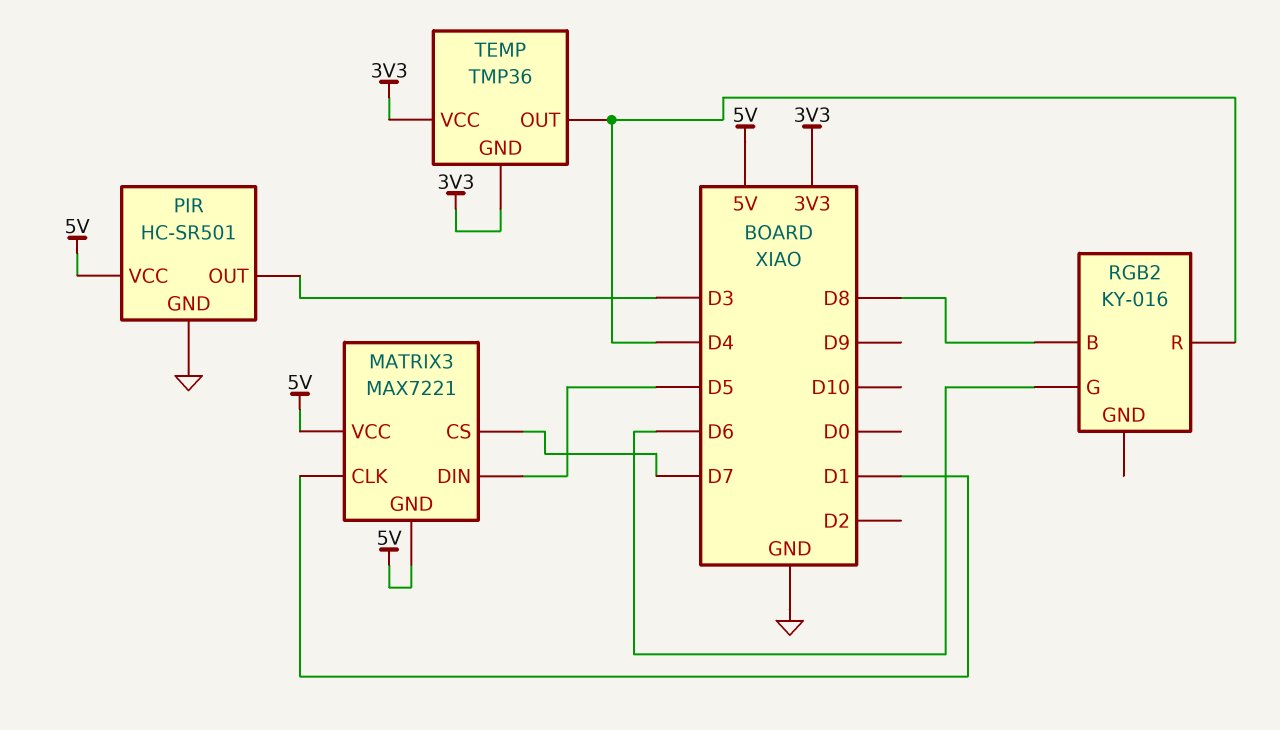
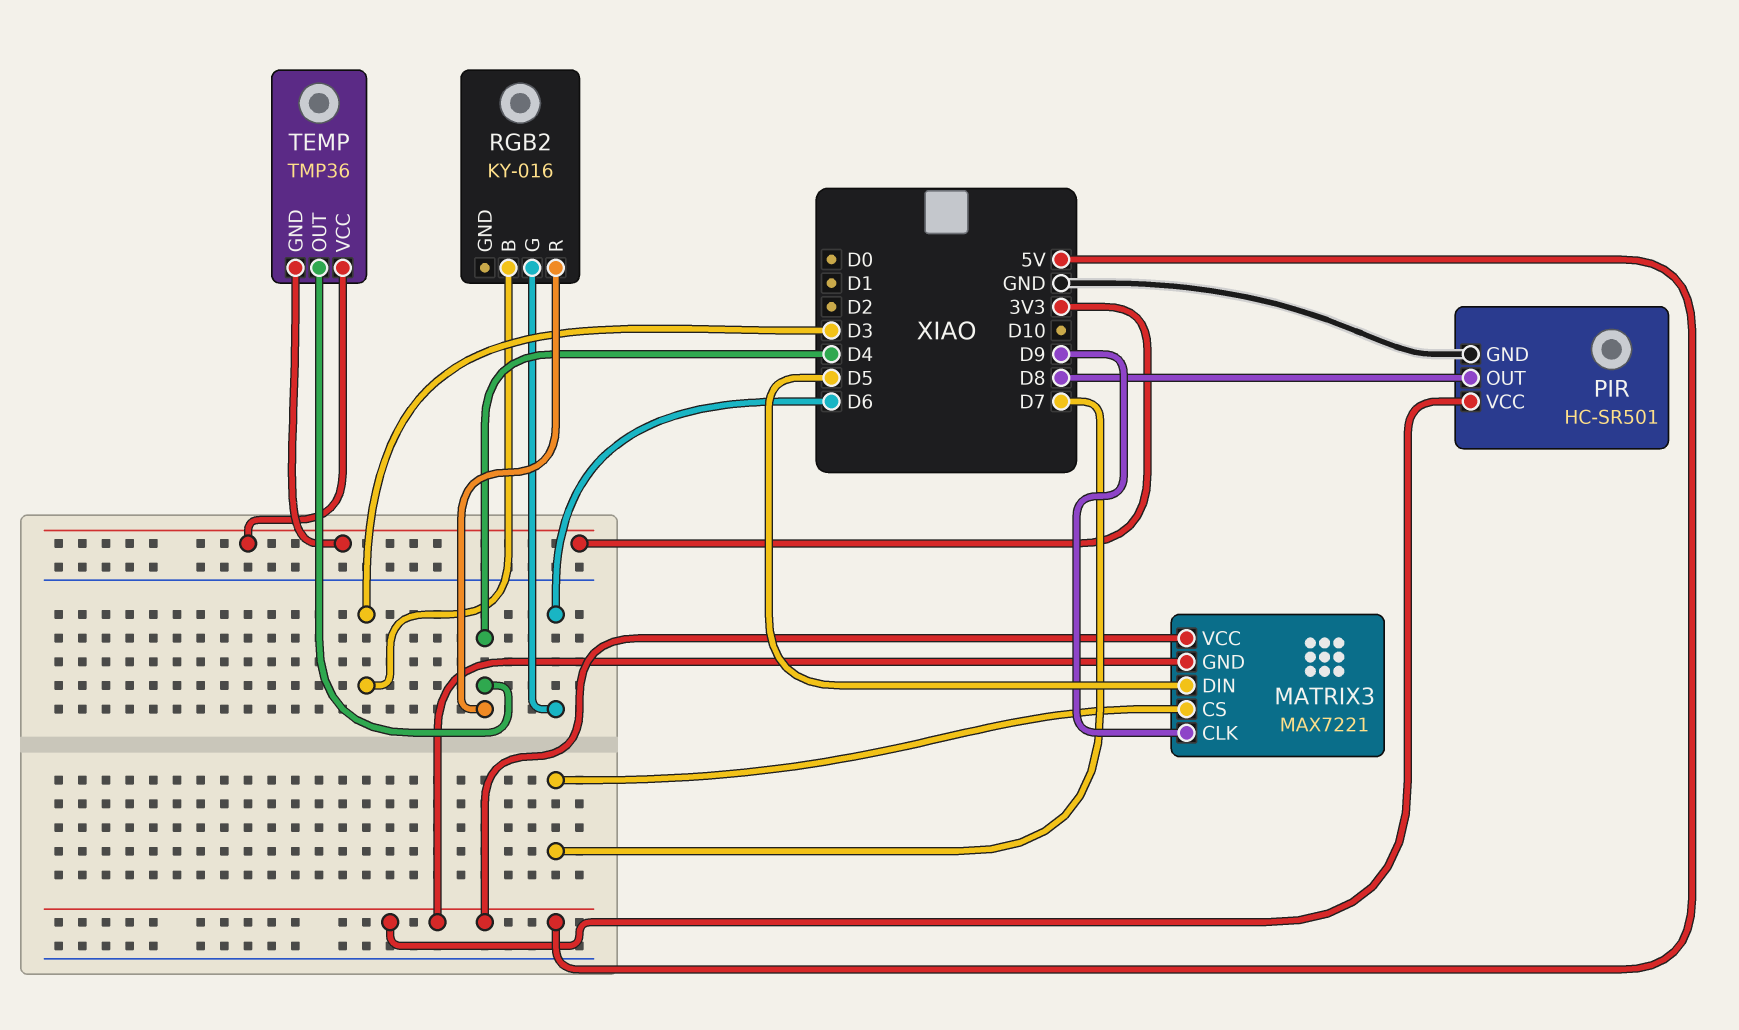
MATRIX3 pin CLK: D1 -> D9
PIR pin OUT: D3 -> D8
RGB2 pin B: D8 -> D3

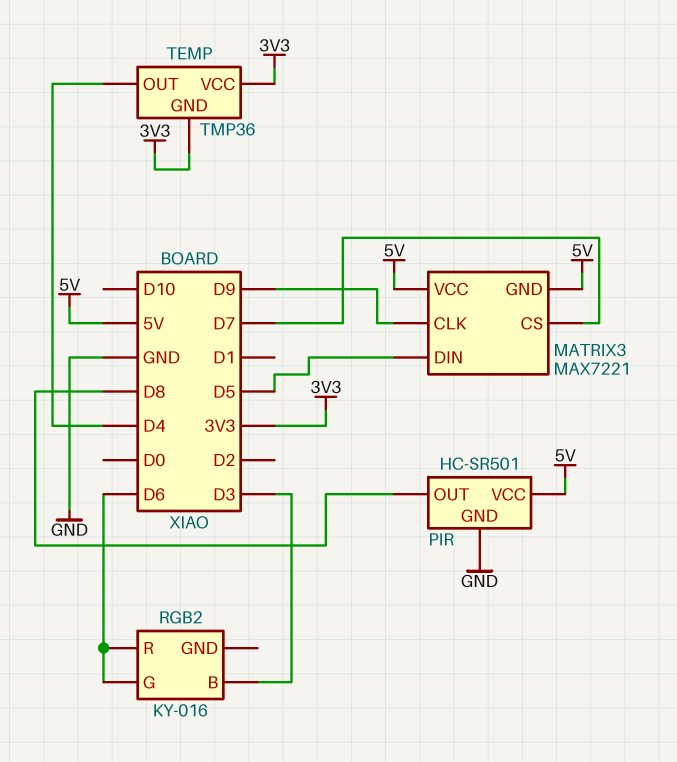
RGB2 pin R: D4 -> D6

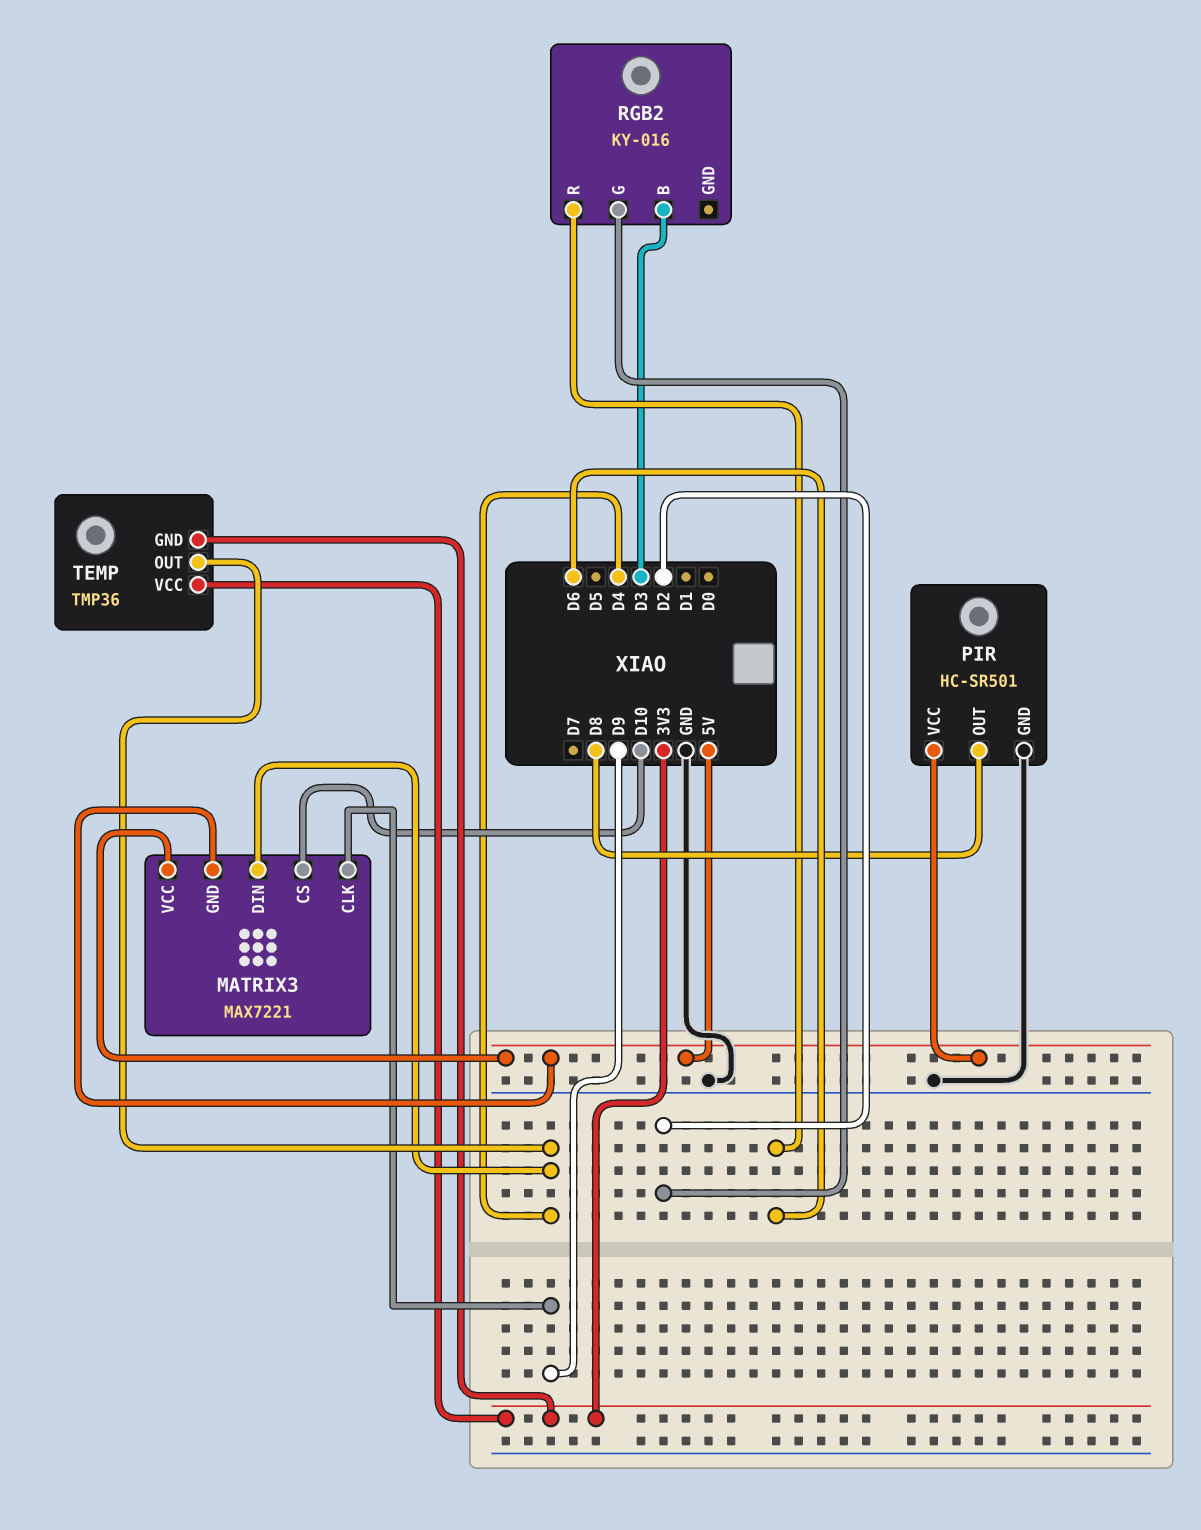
MATRIX3 pin CS: D7 -> D10
MATRIX3 pin DIN: D5 -> D4
RGB2 pin G: D6 -> D2

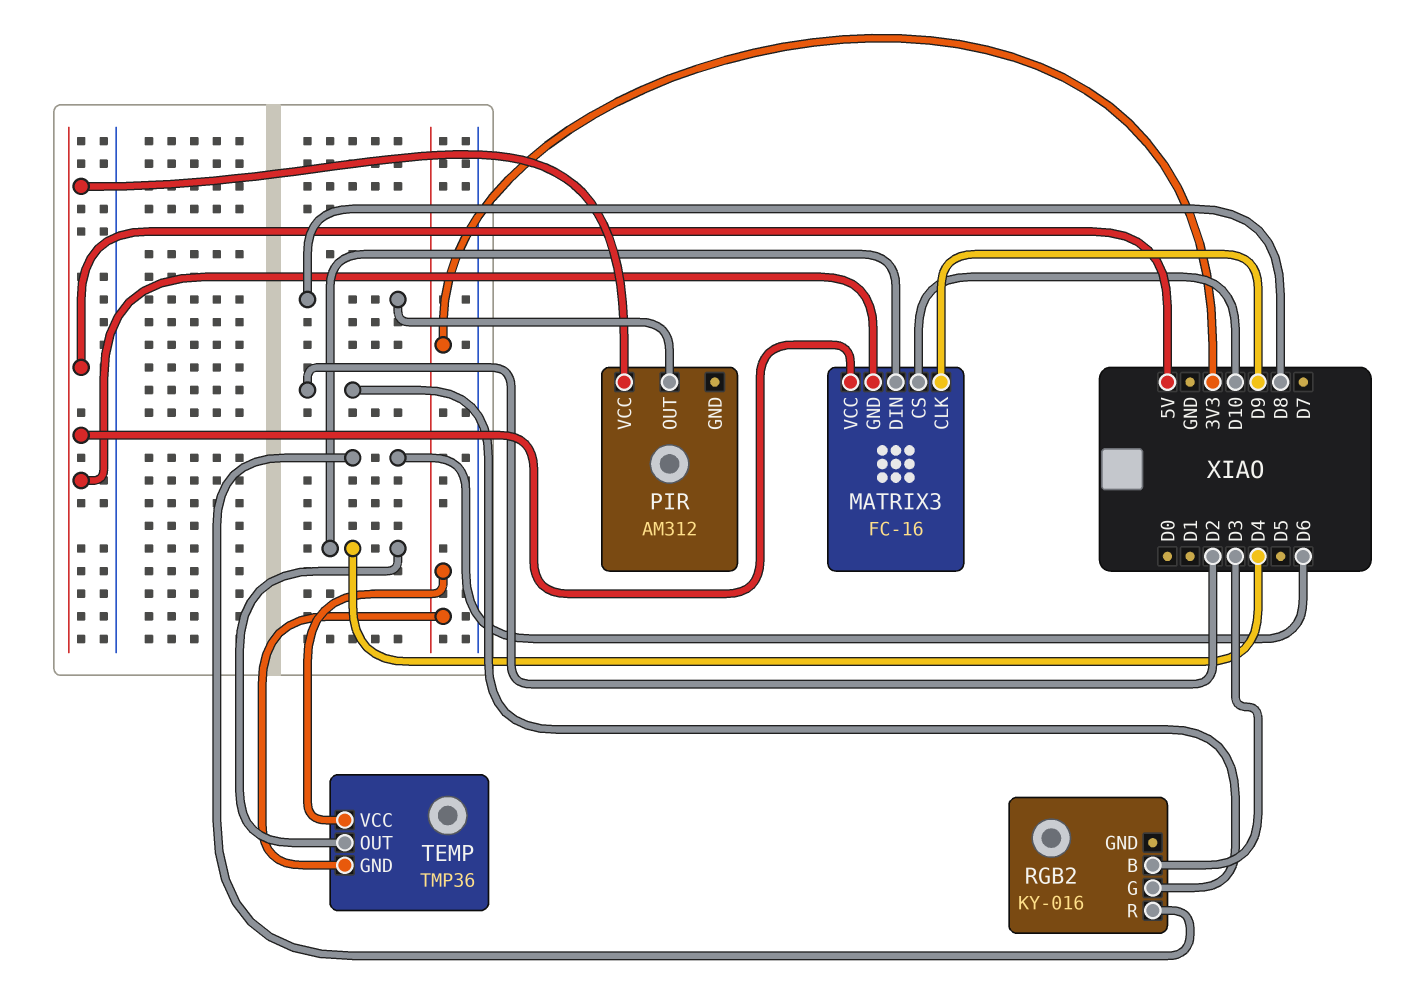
MATRIX3: MAX7221 -> FC-16
PIR: HC-SR501 -> AM312
PIR pin GND: GND -> none

